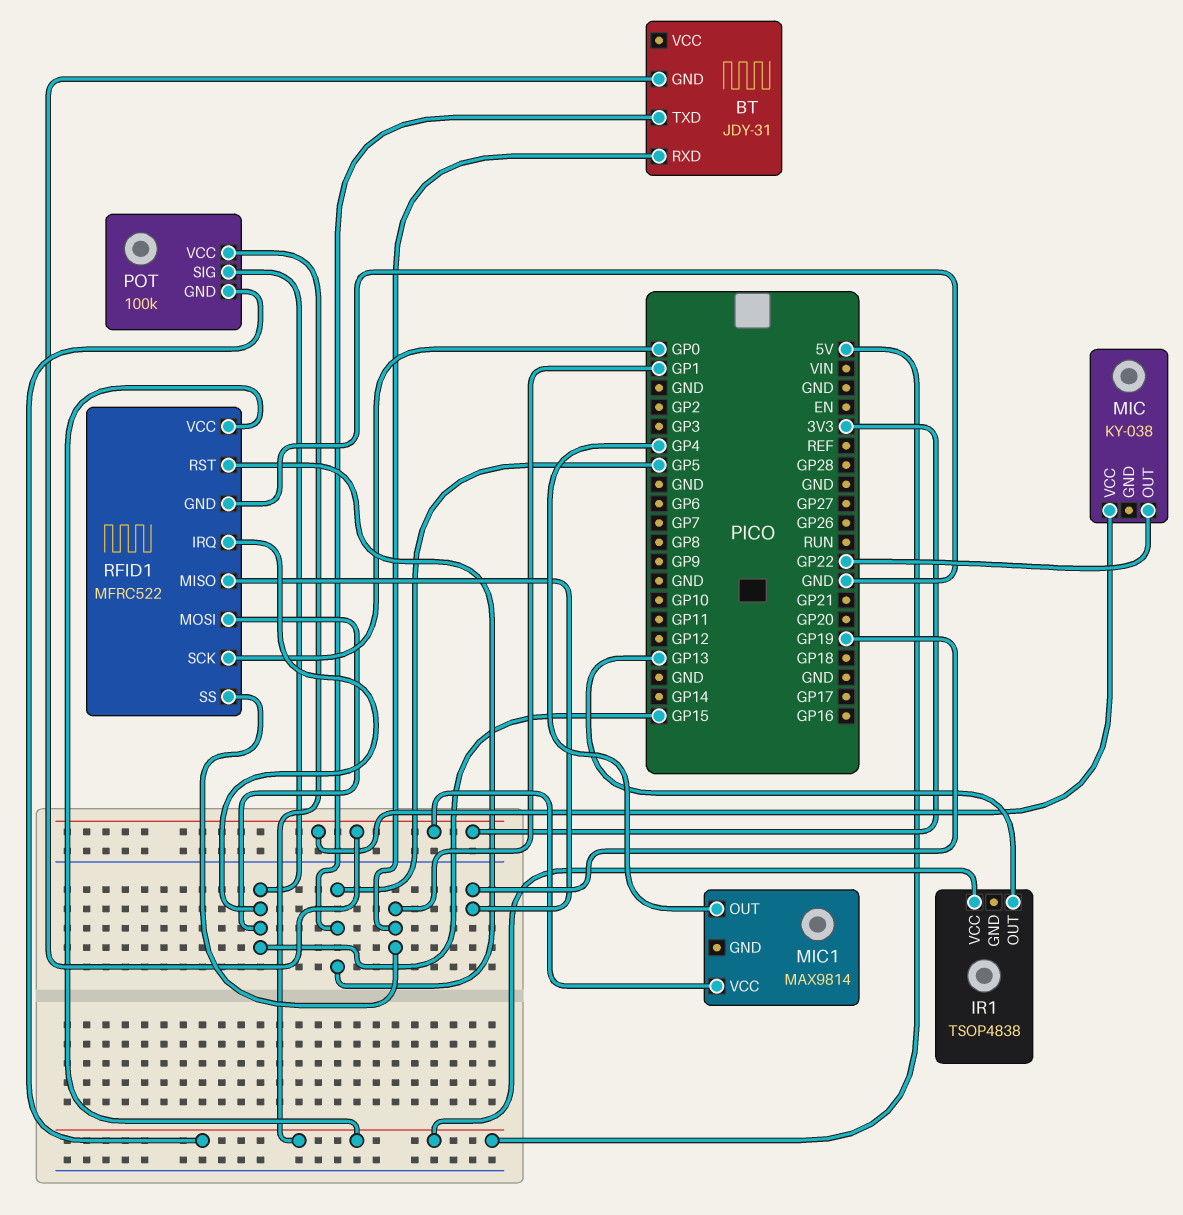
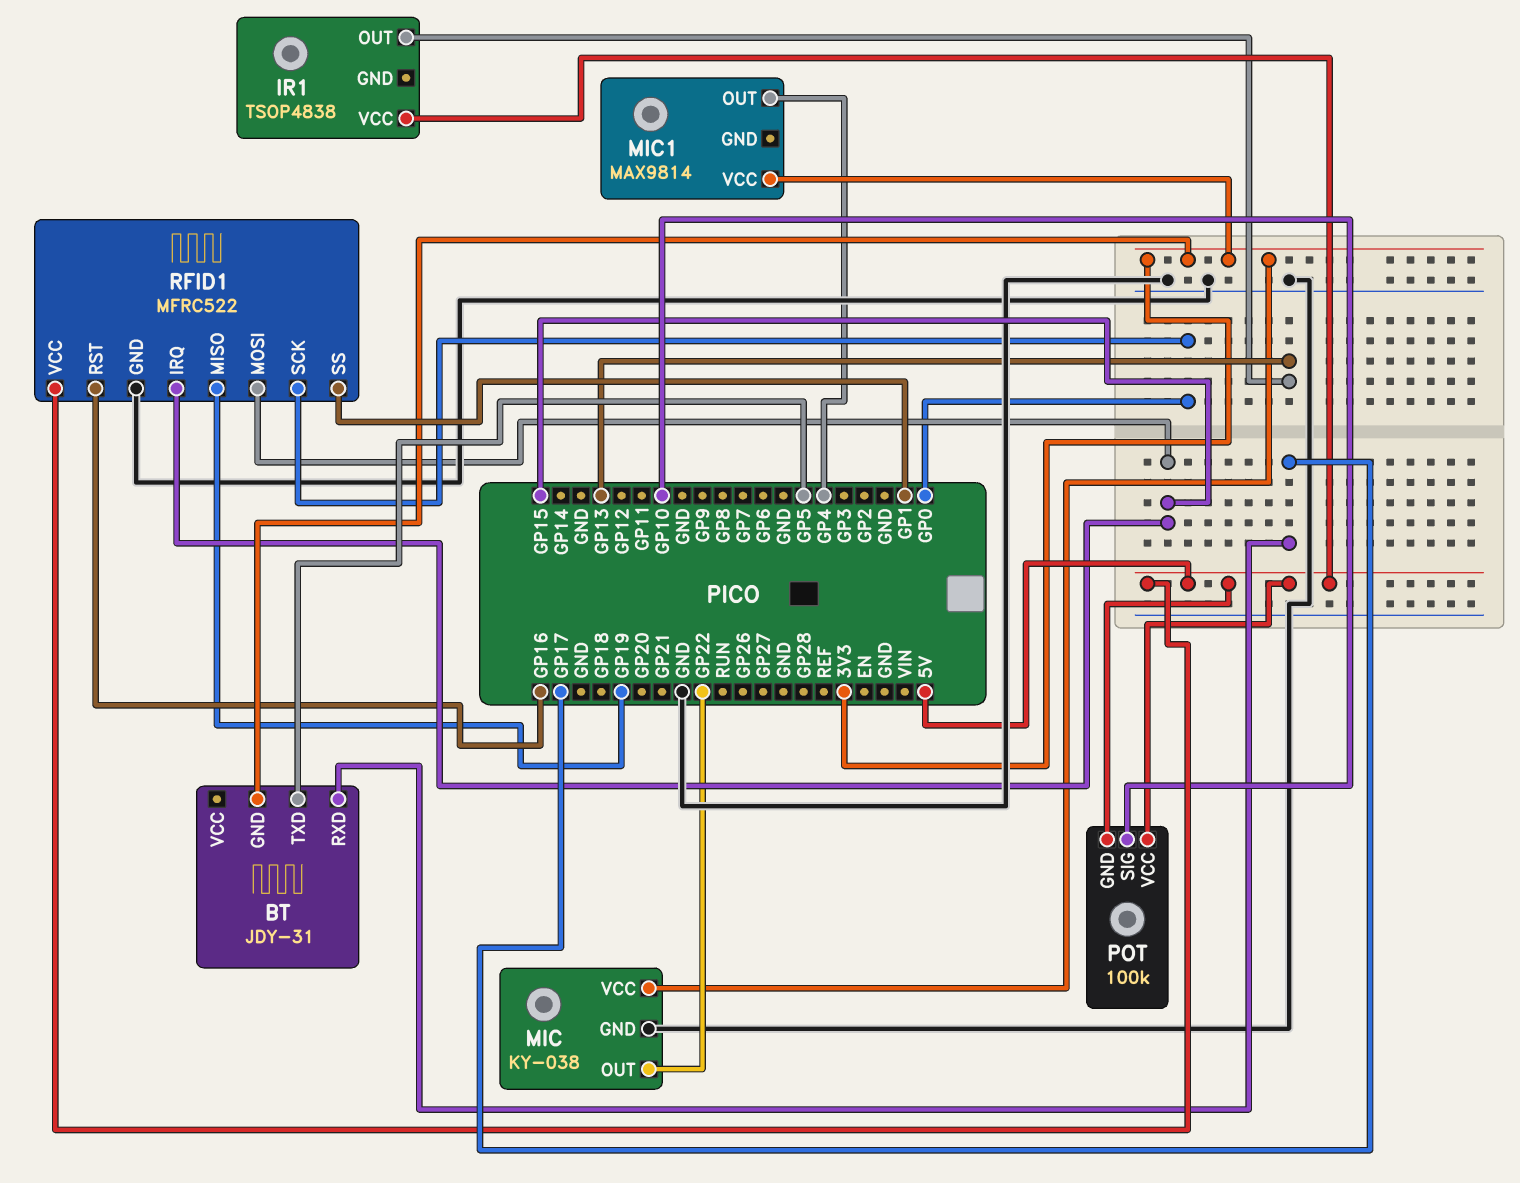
BT pin RXD: GP1 -> GP17
MIC pin GND: none -> GND
POT pin SIG: GP15 -> GP10
RFID1 pin RST: GP5 -> GP16

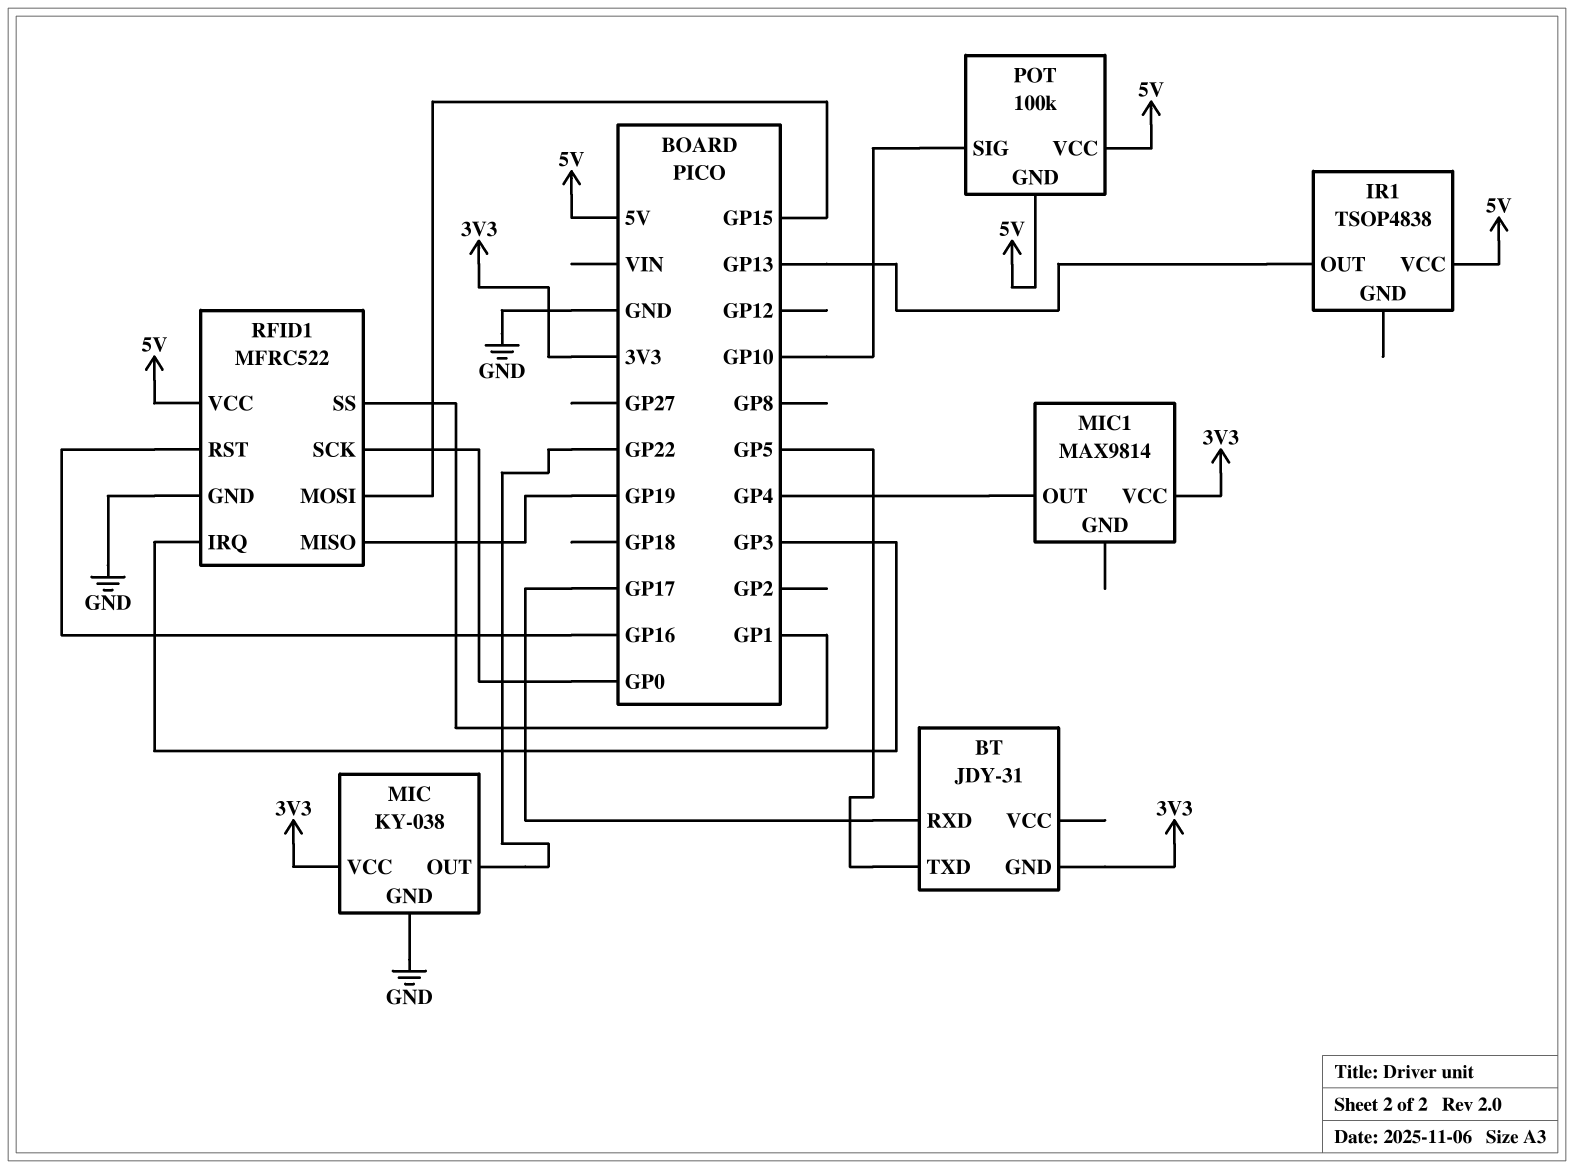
RFID1 pin IRQ: GP15 -> GP3

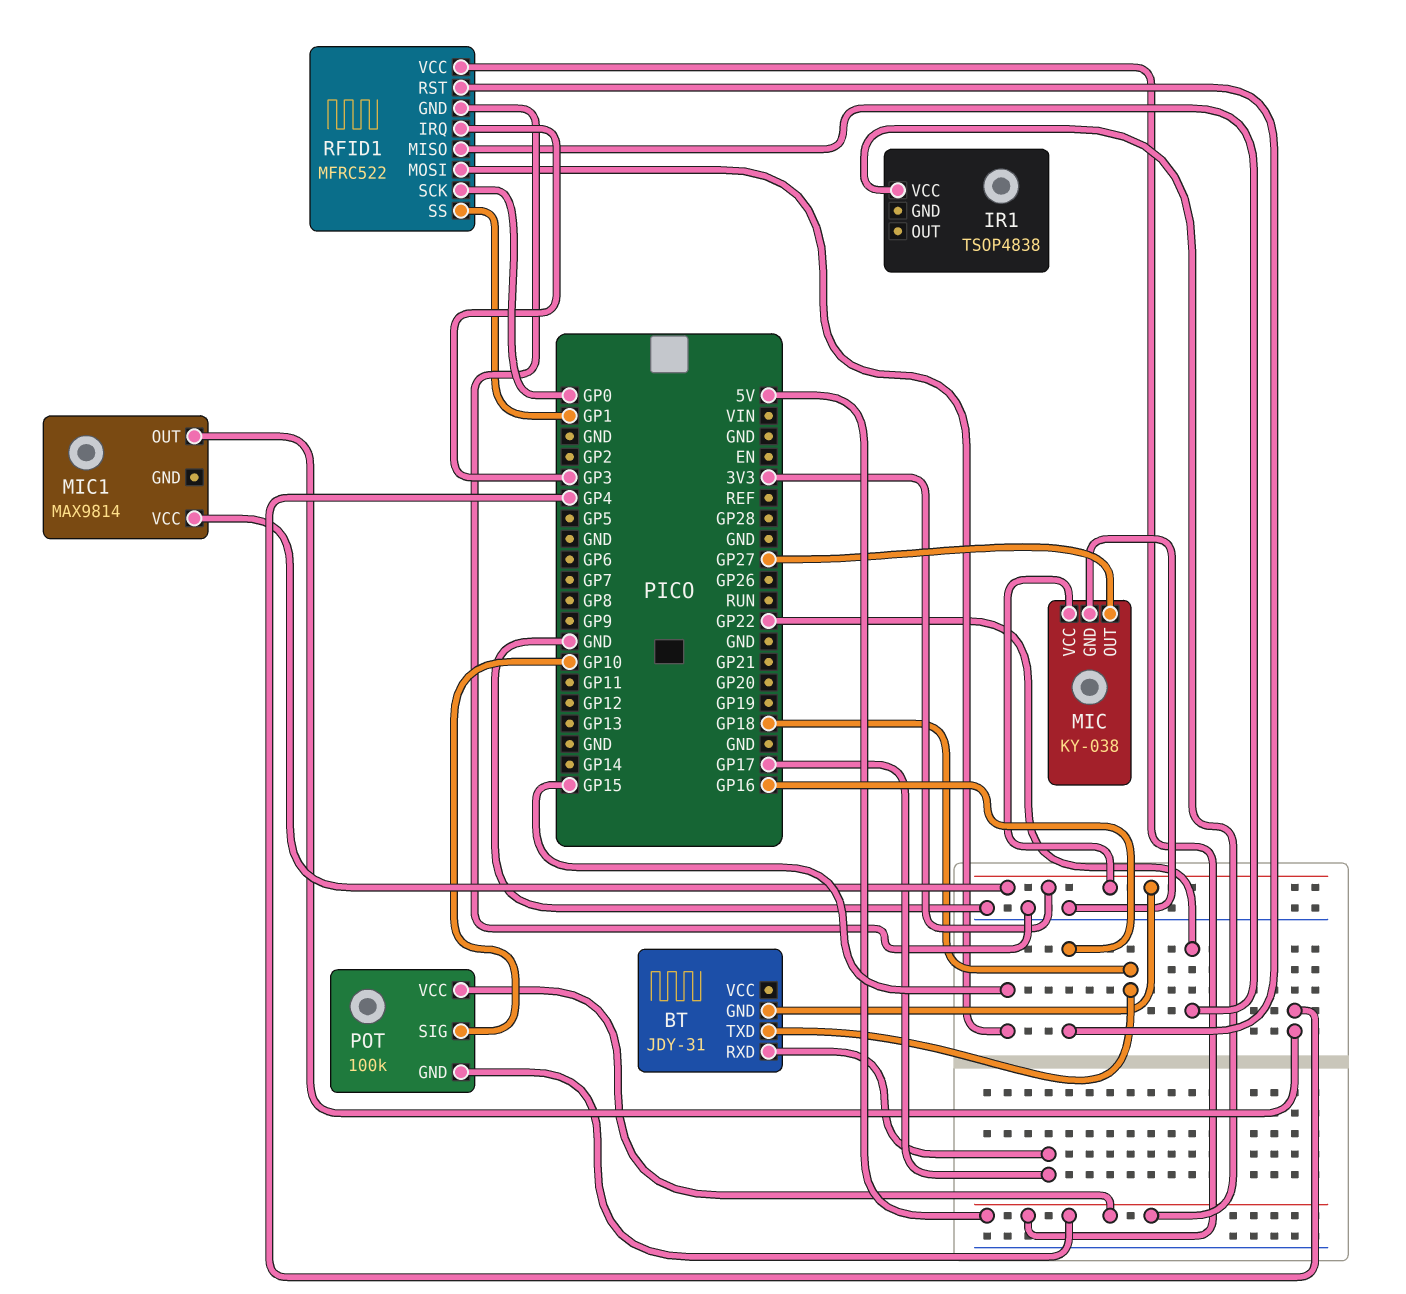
BT pin TXD: GP5 -> GP18
IR1 pin OUT: GP13 -> none
MIC pin OUT: GP22 -> GP27
RFID1 pin MISO: GP19 -> GP22

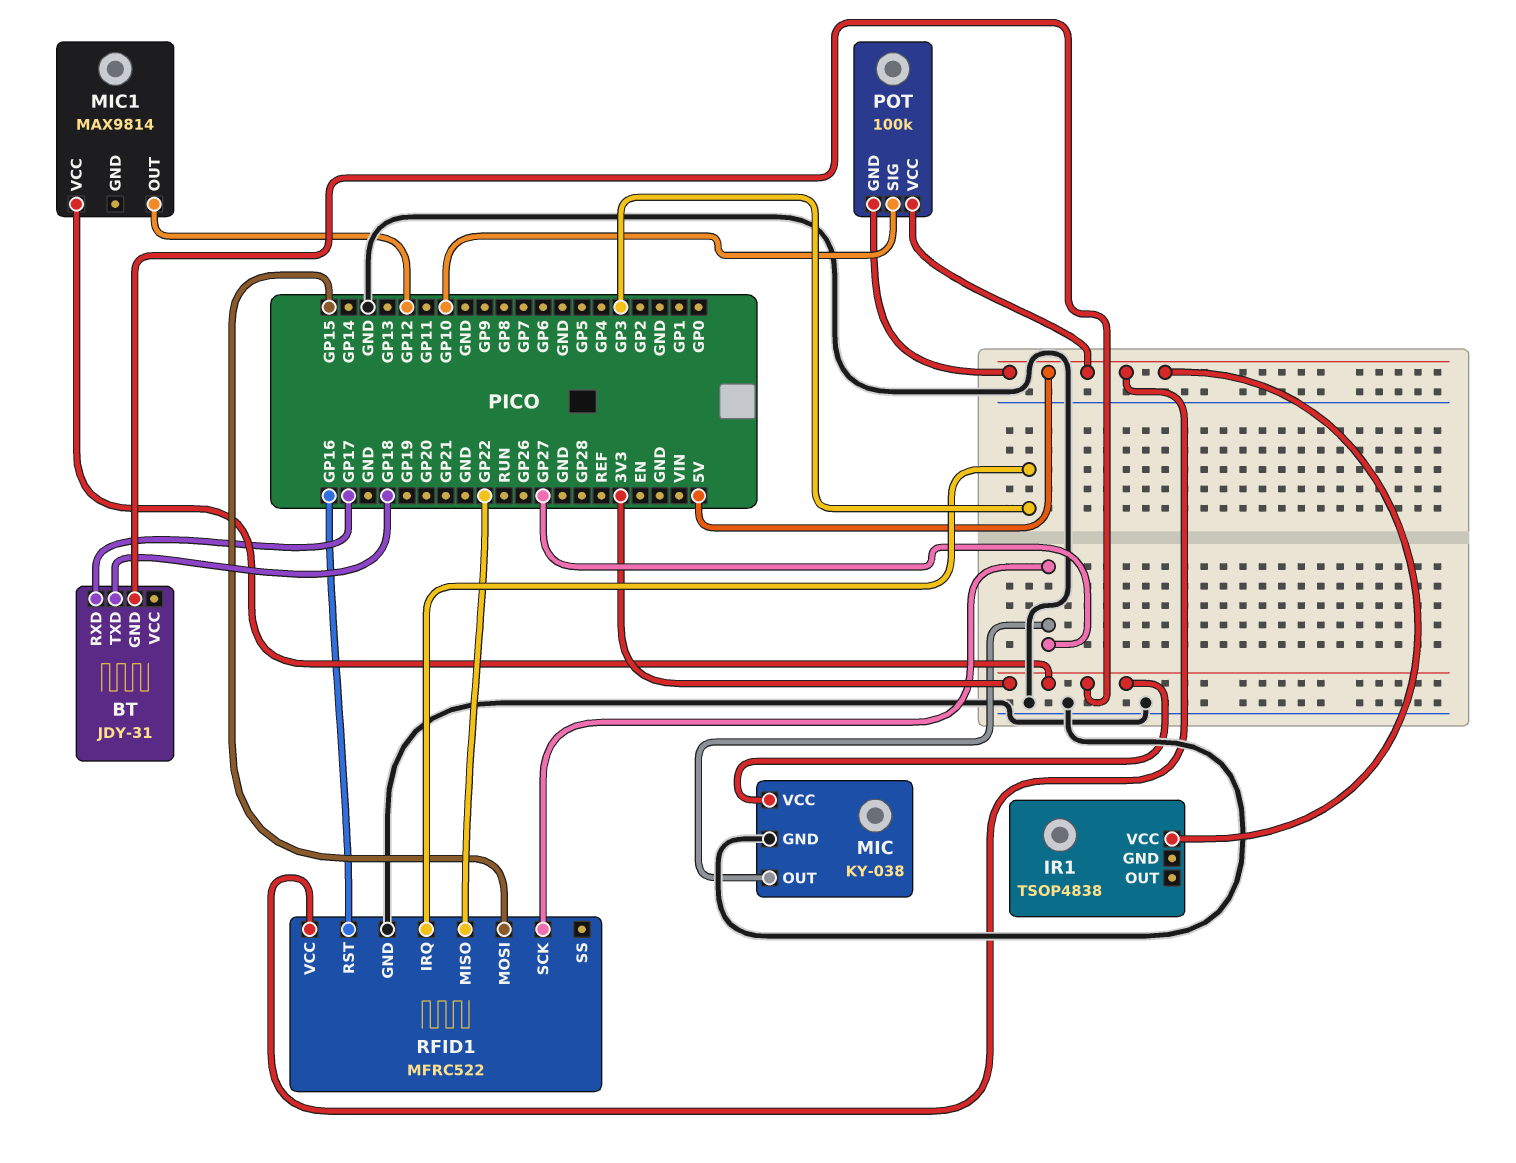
MIC1 pin OUT: GP4 -> GP12
RFID1 pin SCK: GP0 -> GP27
RFID1 pin SS: GP1 -> none

